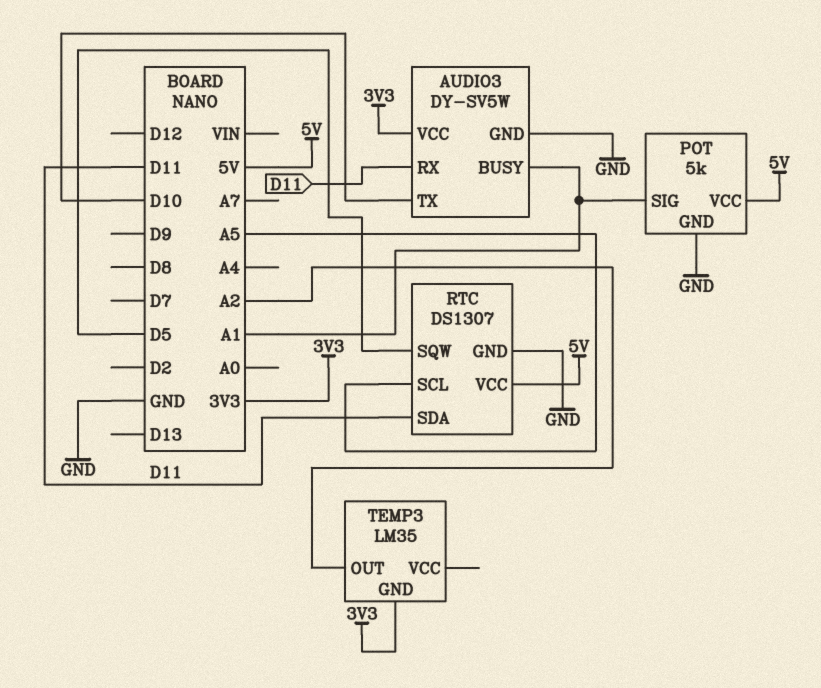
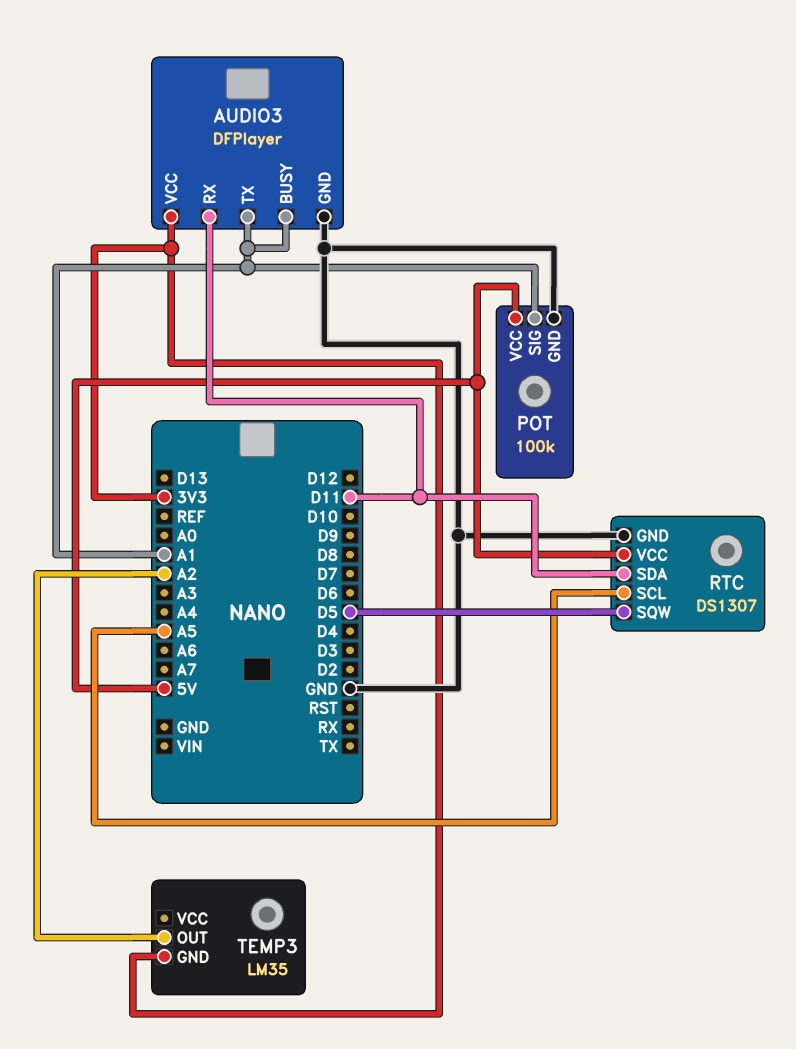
AUDIO3: DY-SV5W -> DFPlayer
AUDIO3 pin TX: D10 -> A1
POT: 5k -> 100k

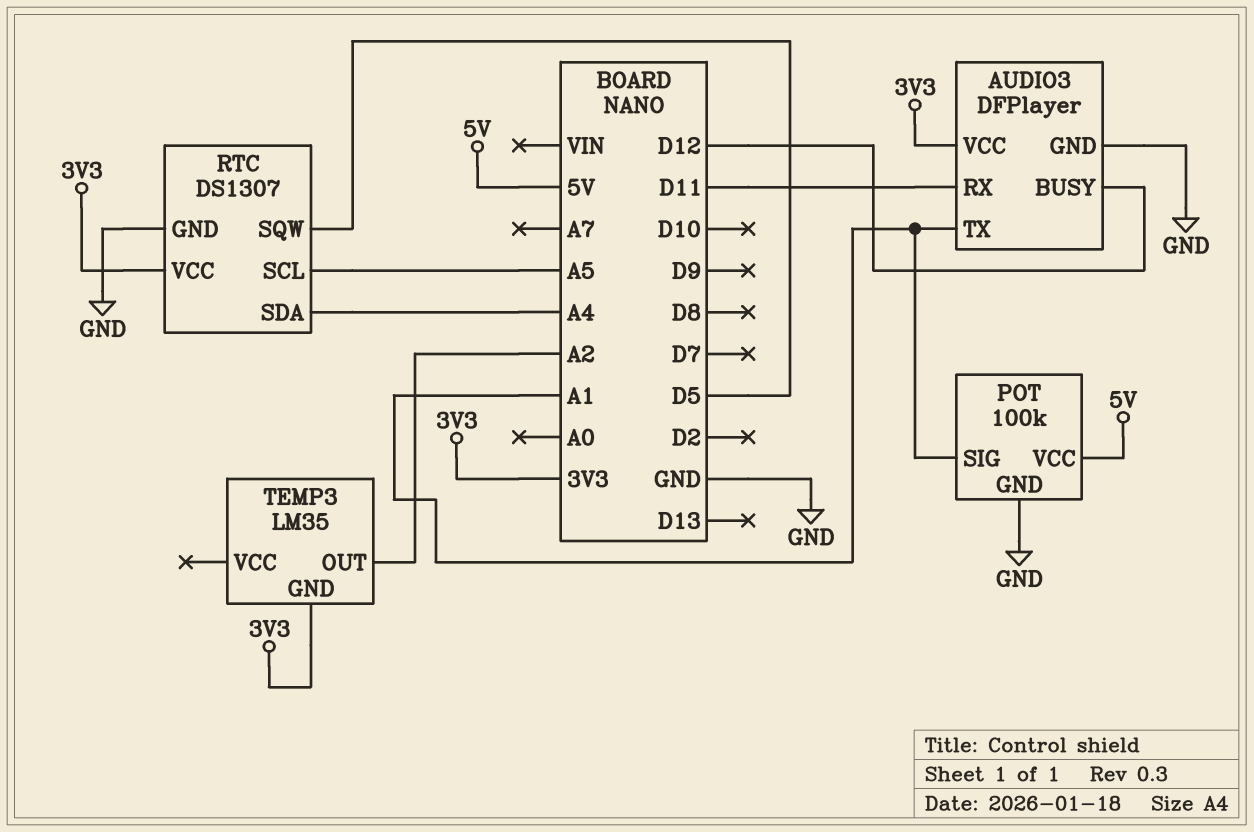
AUDIO3 pin BUSY: A1 -> D12
RTC pin SDA: D11 -> A4
RTC pin VCC: 5V -> 3V3

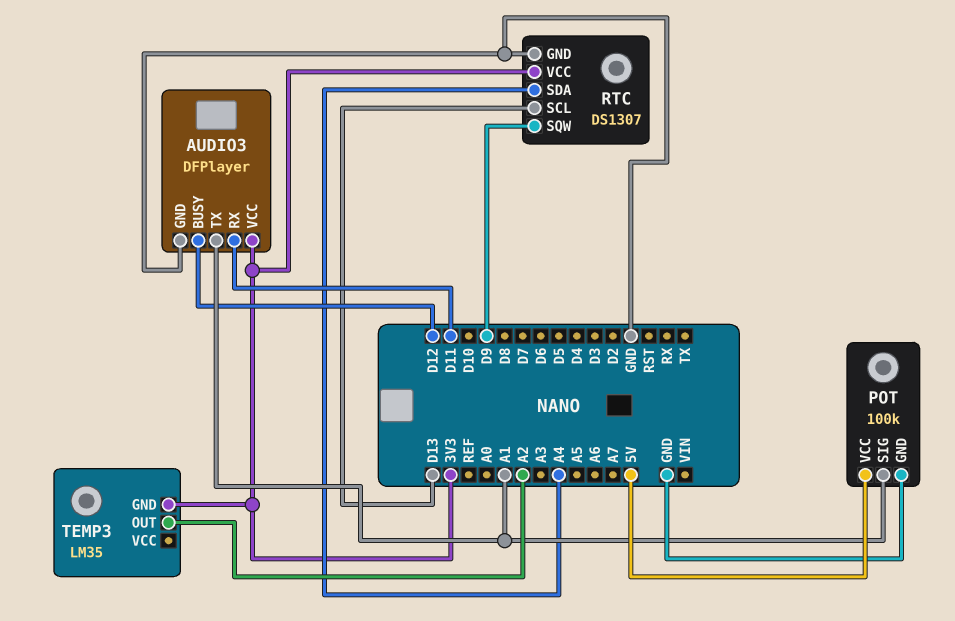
RTC pin SCL: A5 -> D13
RTC pin SQW: D5 -> D9

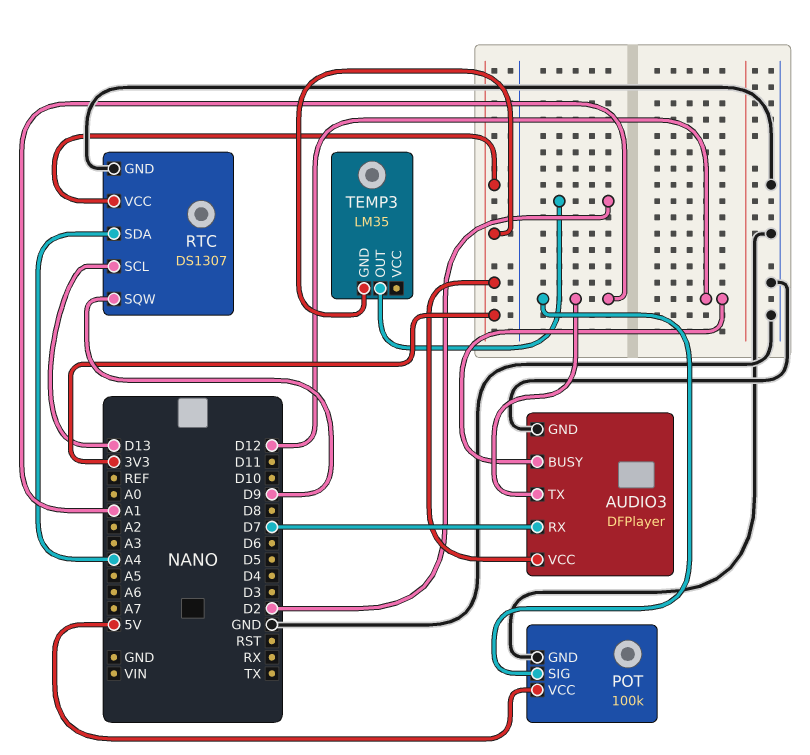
AUDIO3 pin RX: D11 -> D7
TEMP3 pin OUT: A2 -> D2

